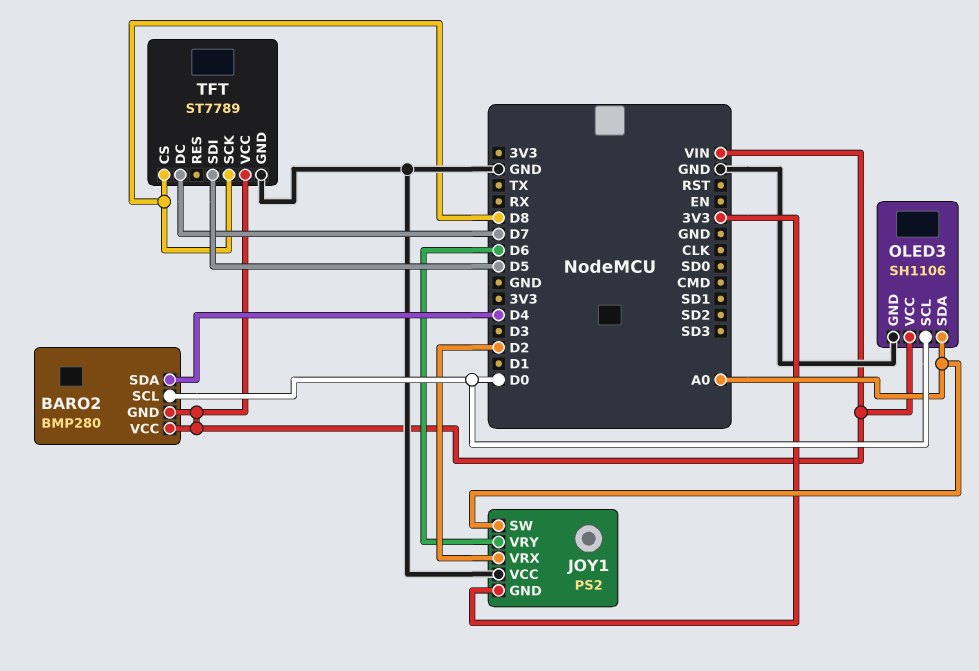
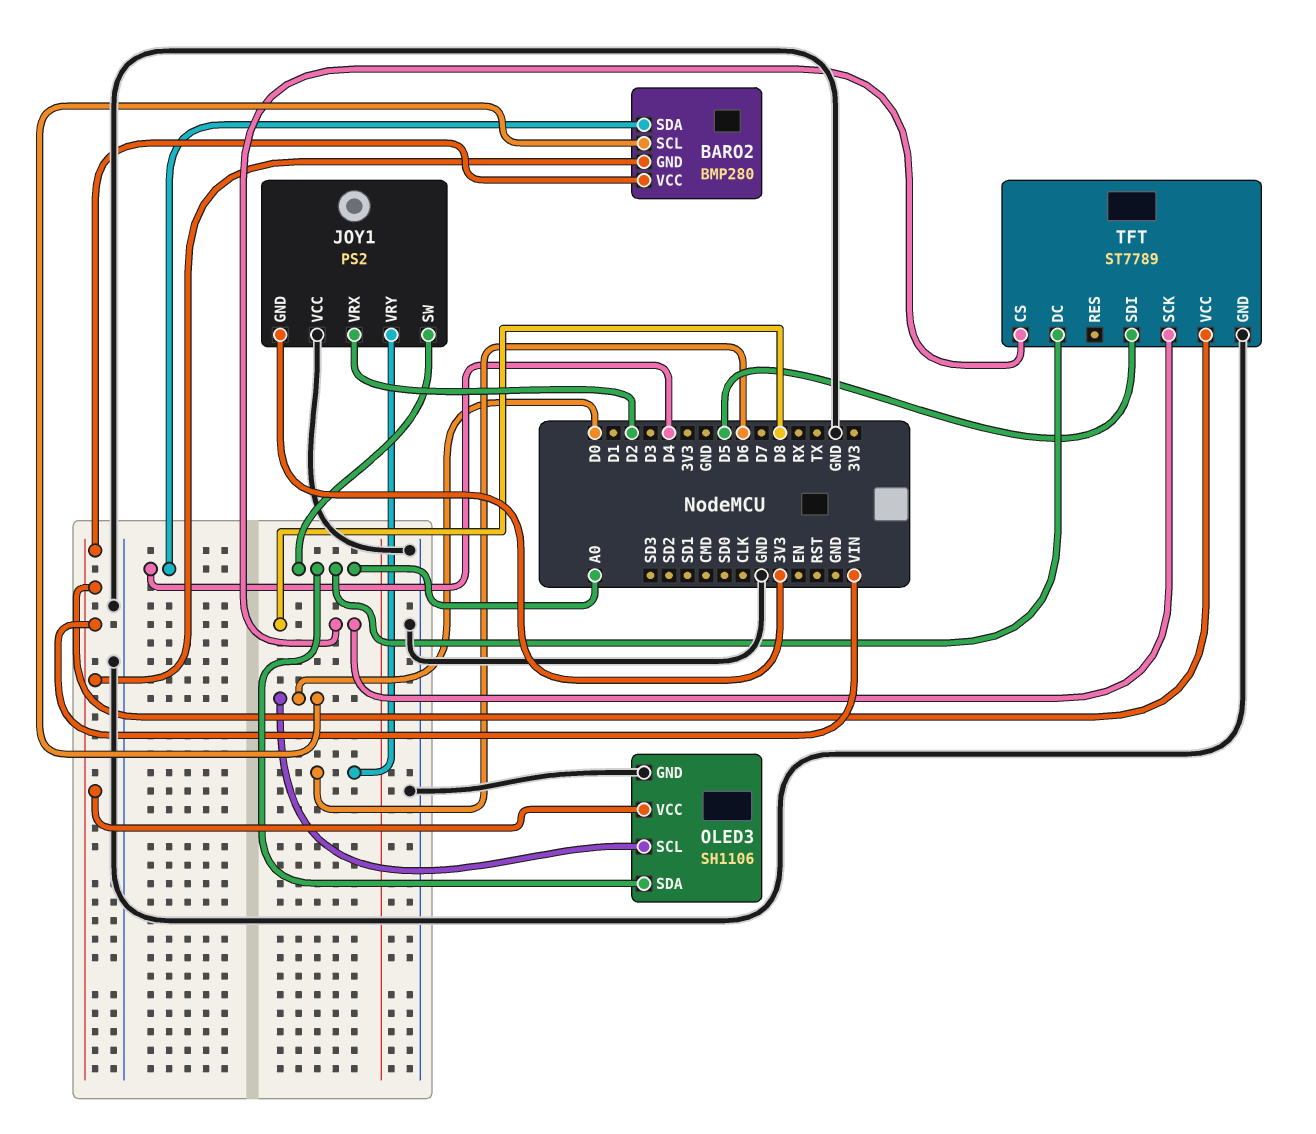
TFT pin DC: D7 -> A0

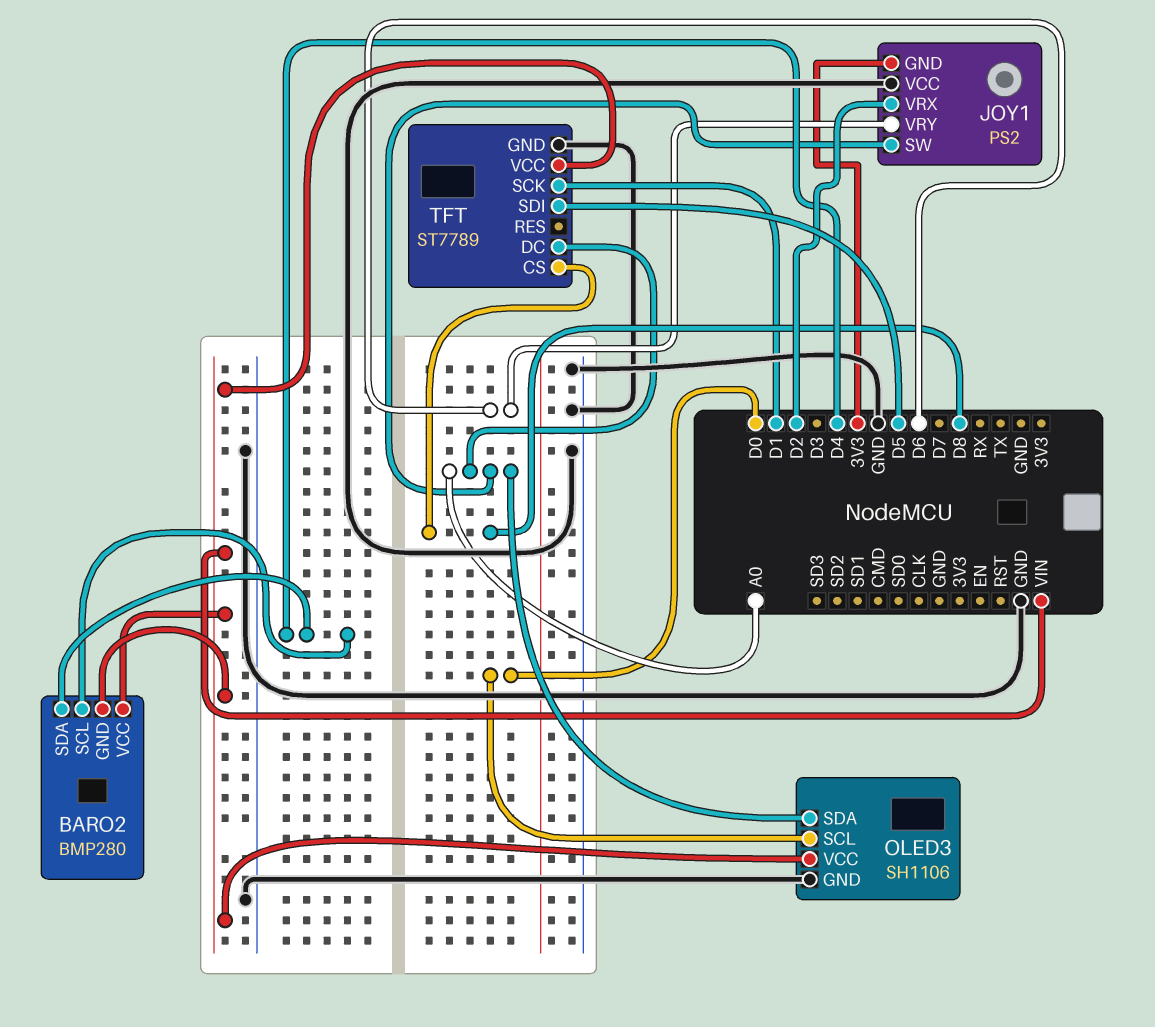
BARO2 pin SCL: D0 -> D4
TFT pin SCK: D8 -> D1

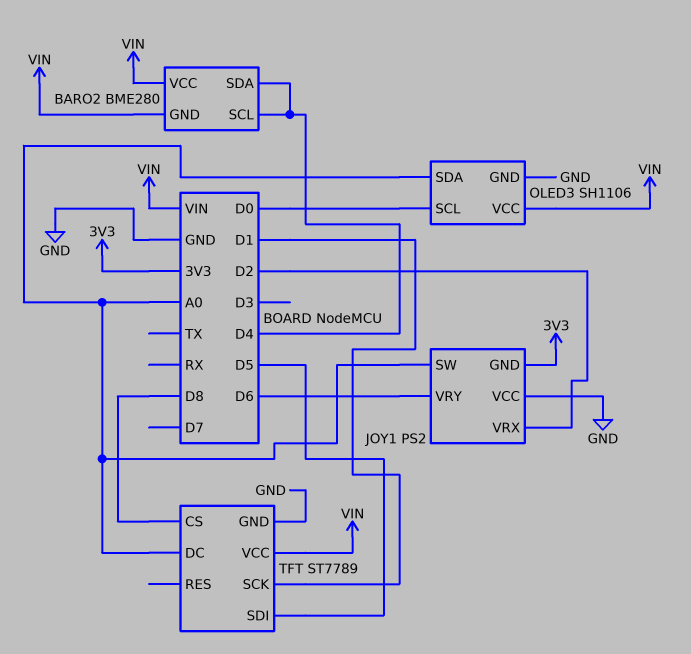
BARO2: BMP280 -> BME280

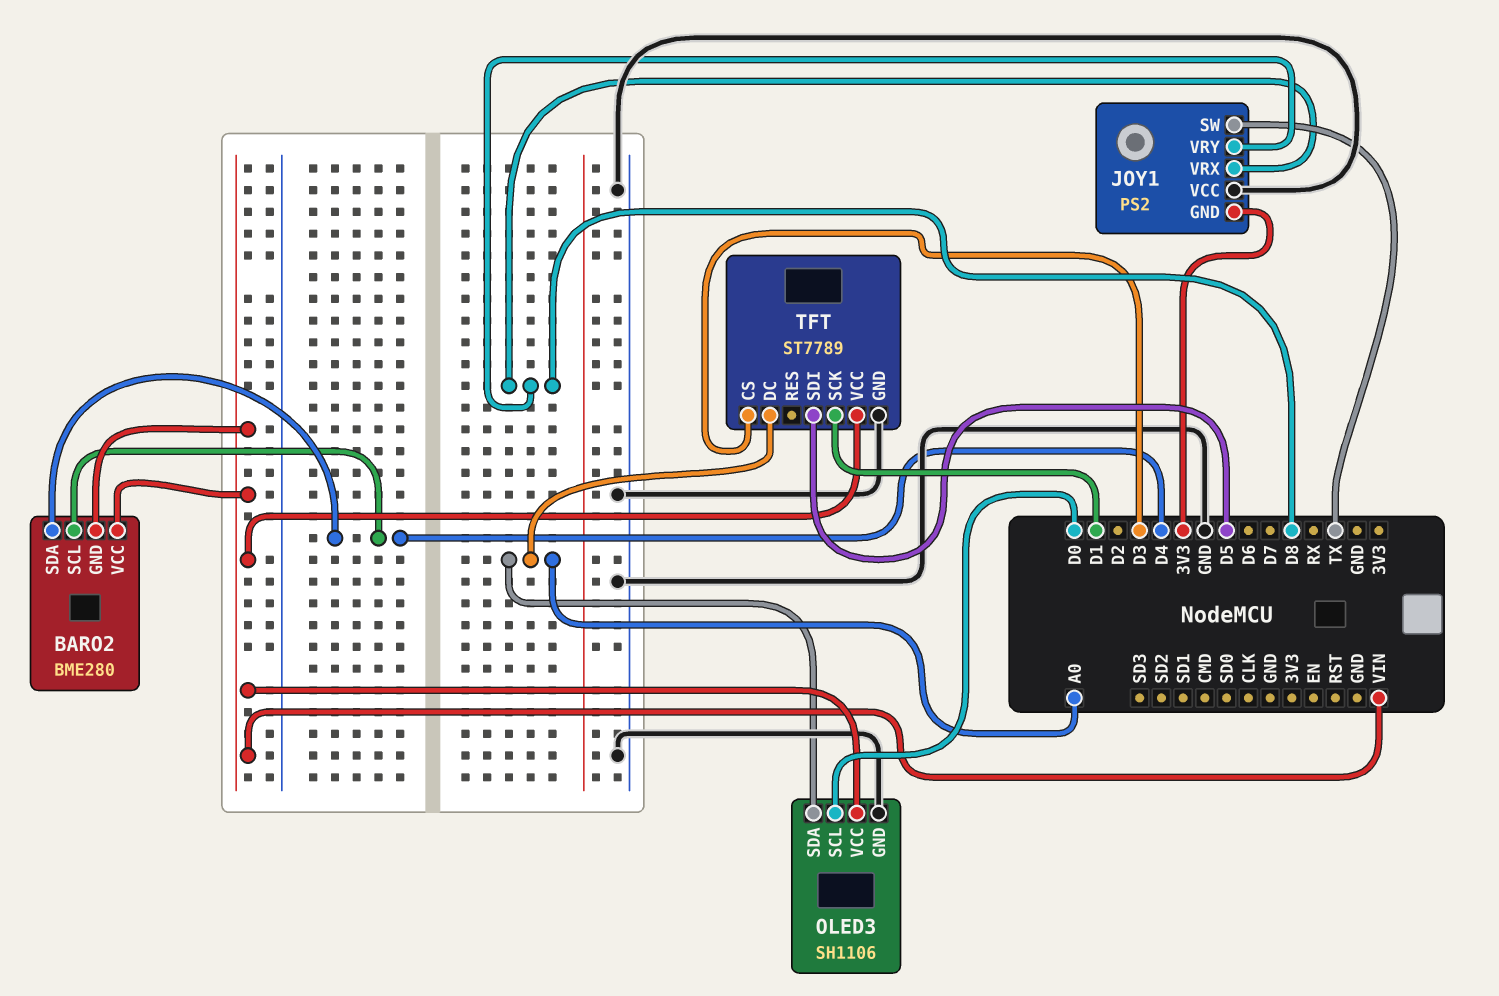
JOY1 pin SW: A0 -> TX
JOY1 pin VRX: D2 -> D8
JOY1 pin VRY: D6 -> D8
TFT pin CS: D8 -> D3

